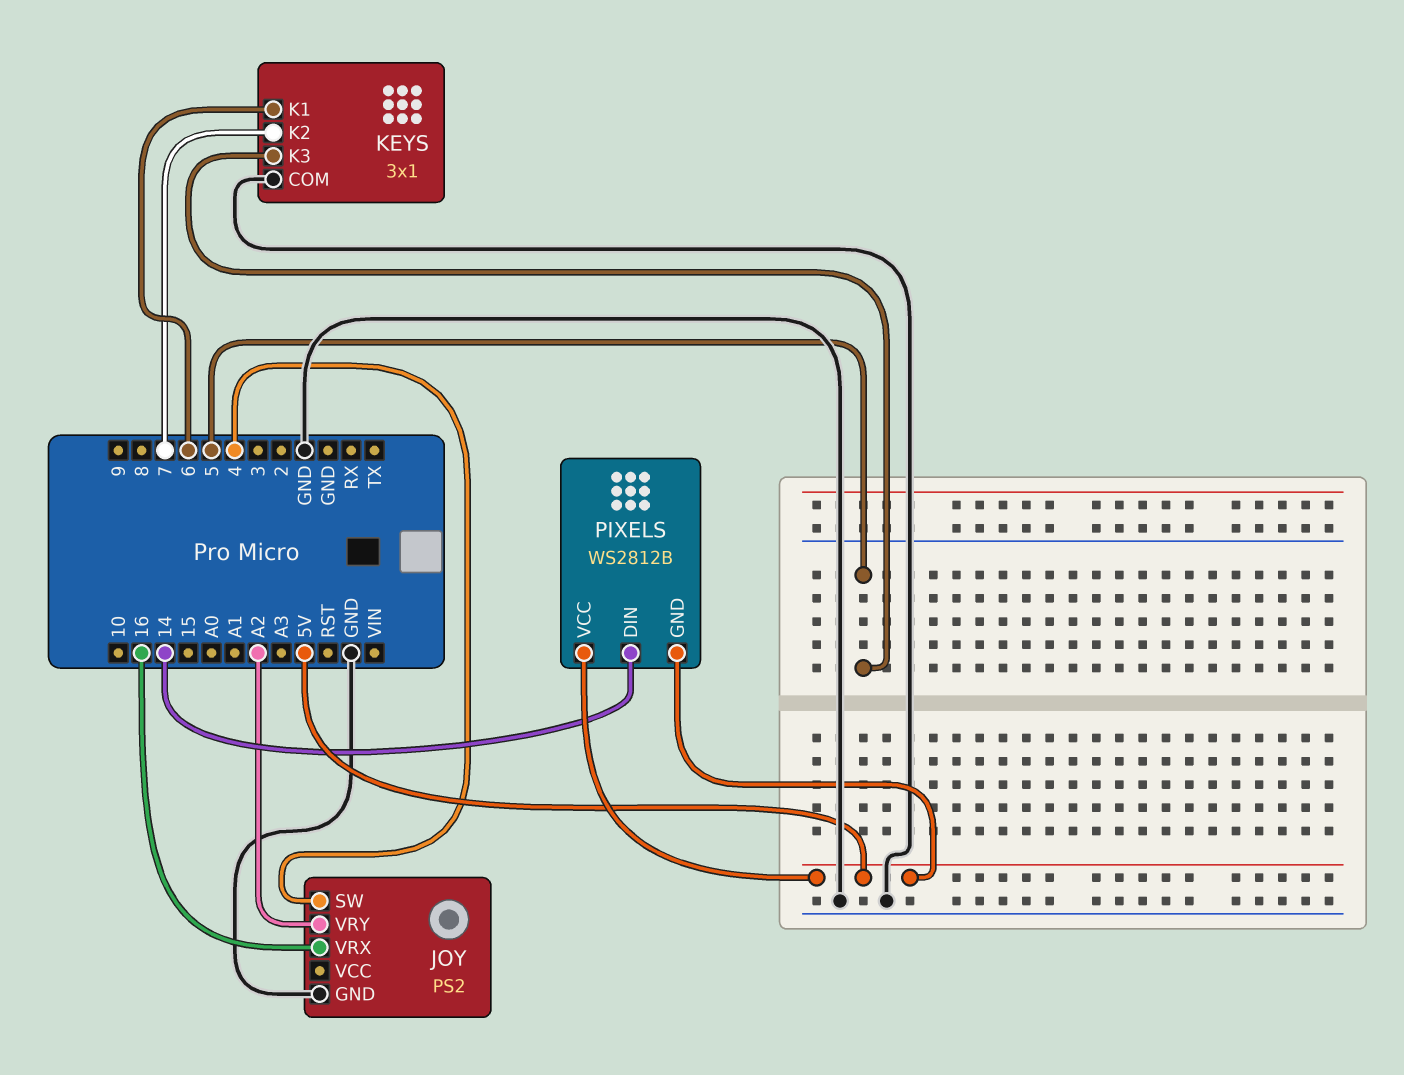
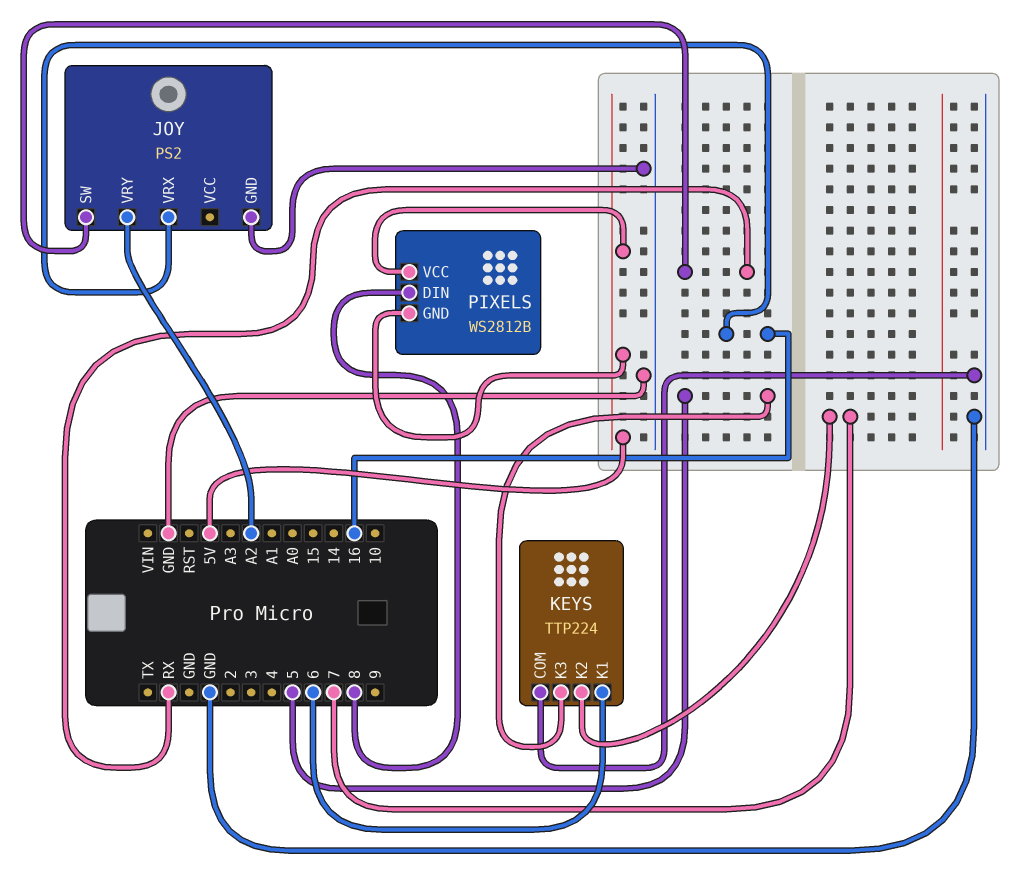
JOY pin SW: 4 -> RX
KEYS: 3x1 -> TTP224
PIXELS pin DIN: 14 -> 8

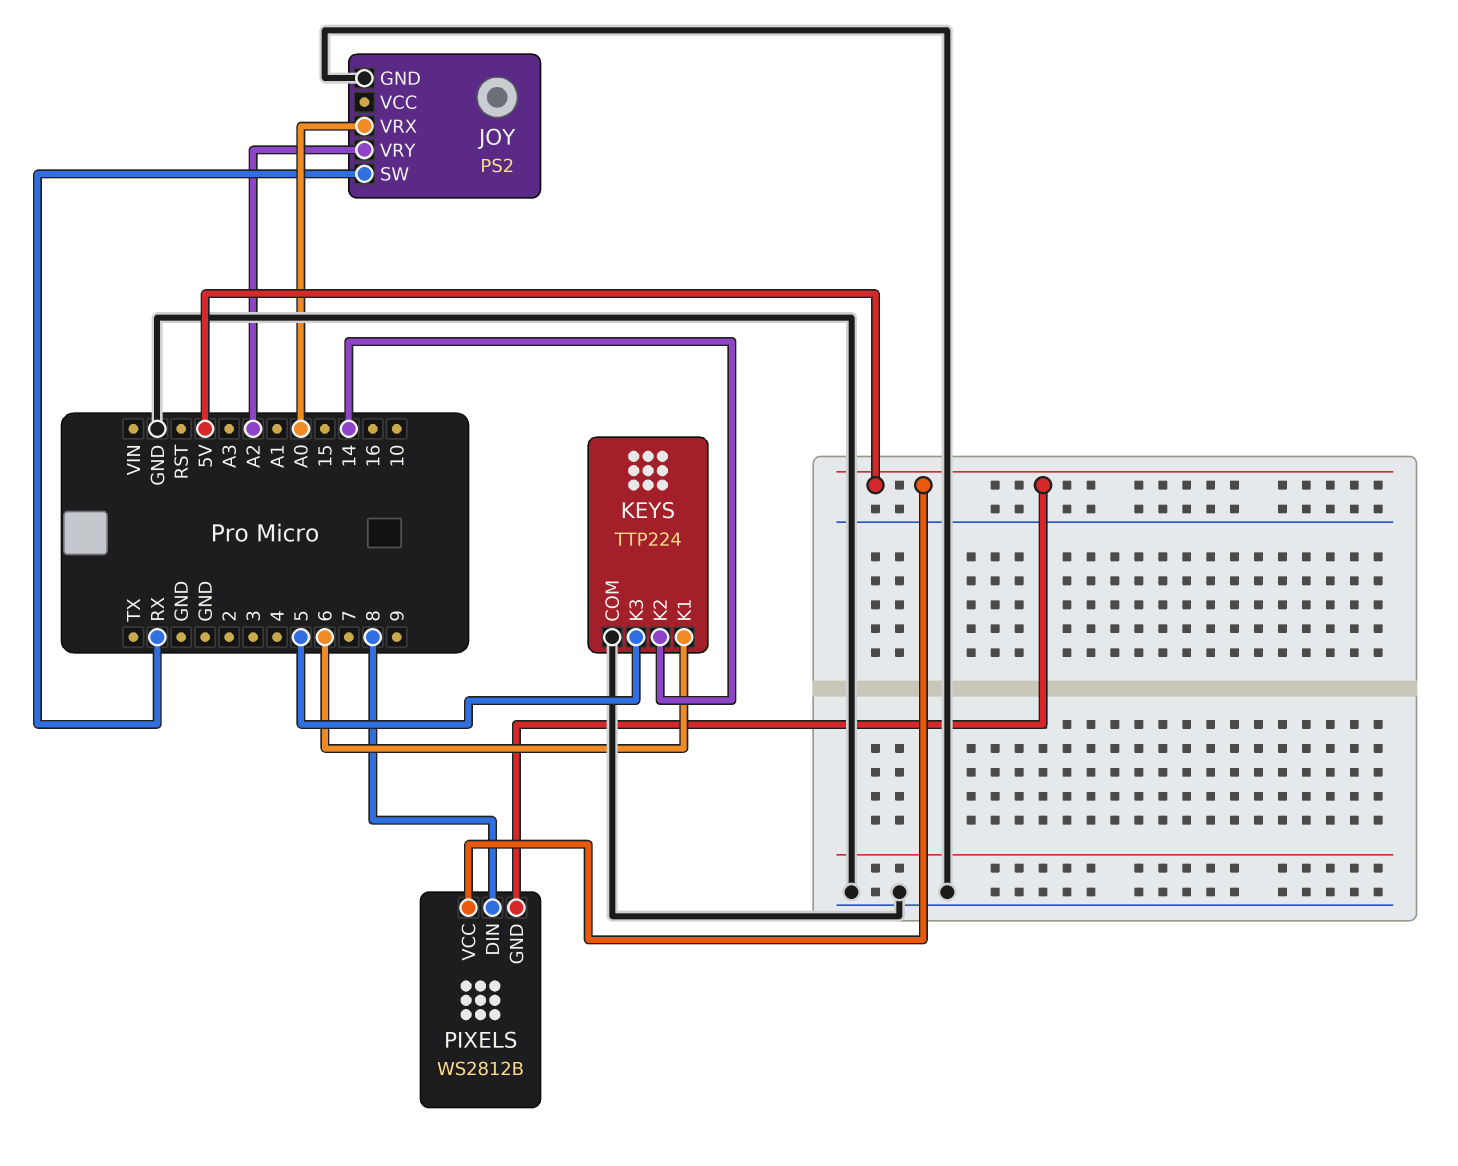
JOY pin VRX: 16 -> A0
KEYS pin K2: 7 -> 14

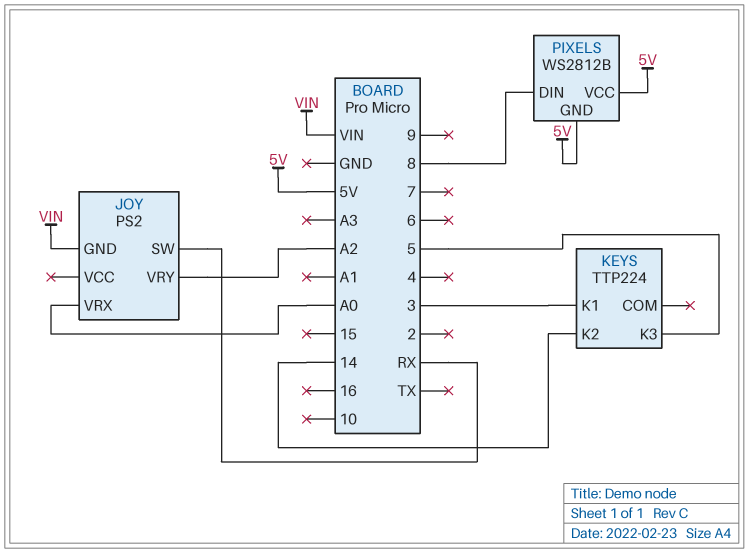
JOY pin GND: GND -> VIN
KEYS pin COM: GND -> none
KEYS pin K1: 6 -> 3

